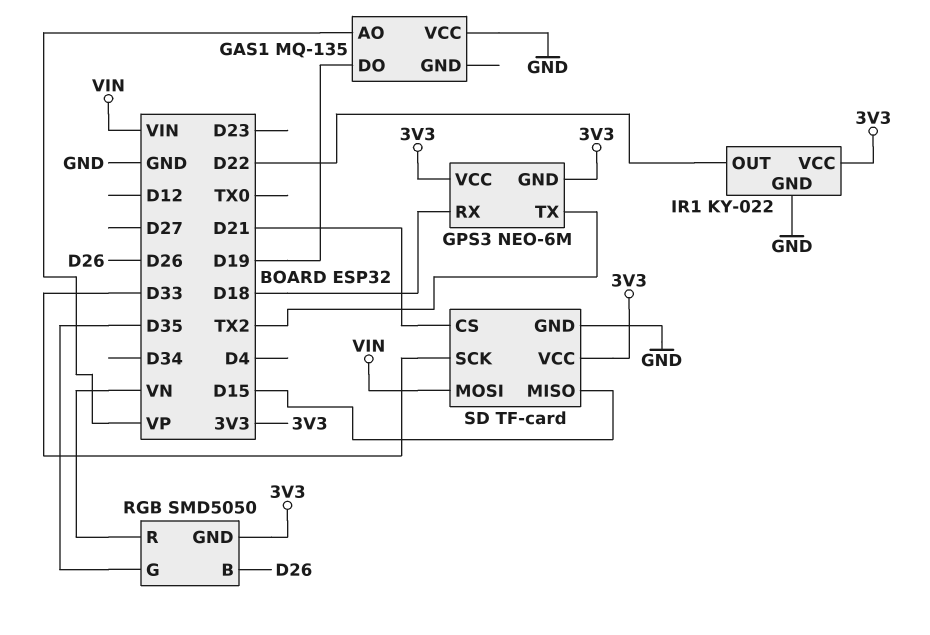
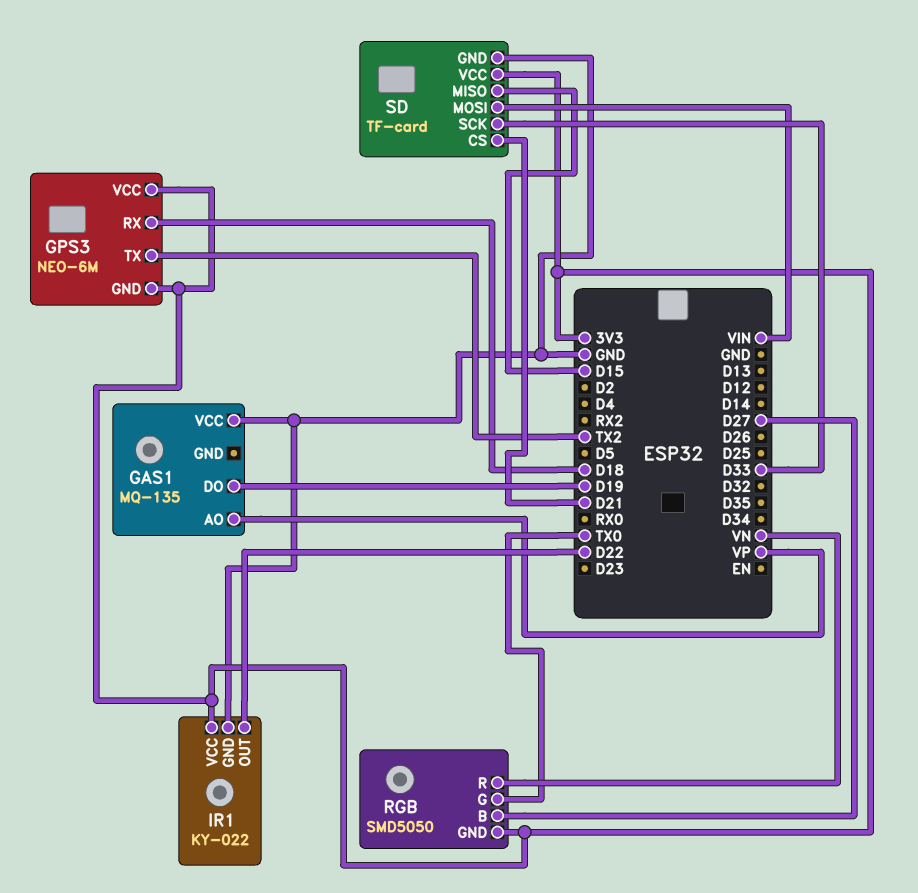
RGB pin B: D26 -> D27
RGB pin G: D35 -> TX0

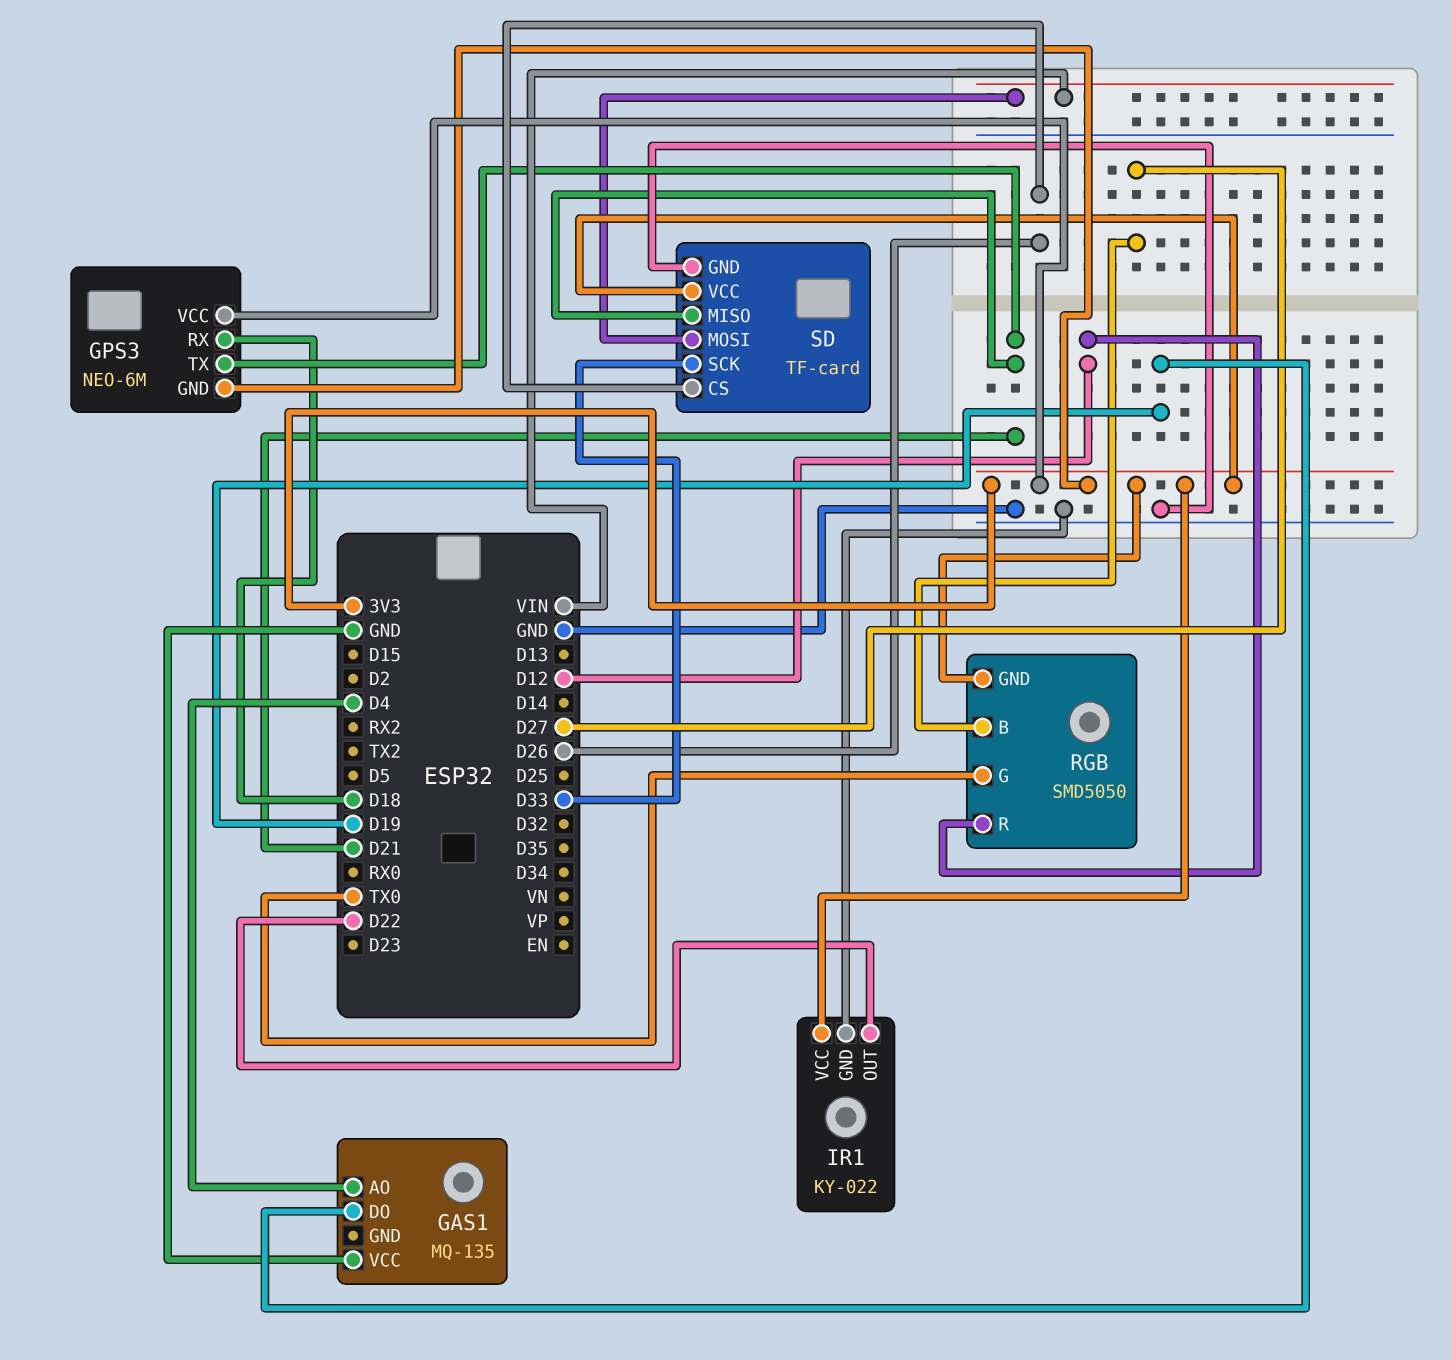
GAS1 pin AO: VP -> D4
GPS3 pin TX: TX2 -> D21
RGB pin R: VN -> D12
SD pin CS: D21 -> D26
SD pin MISO: D15 -> D21

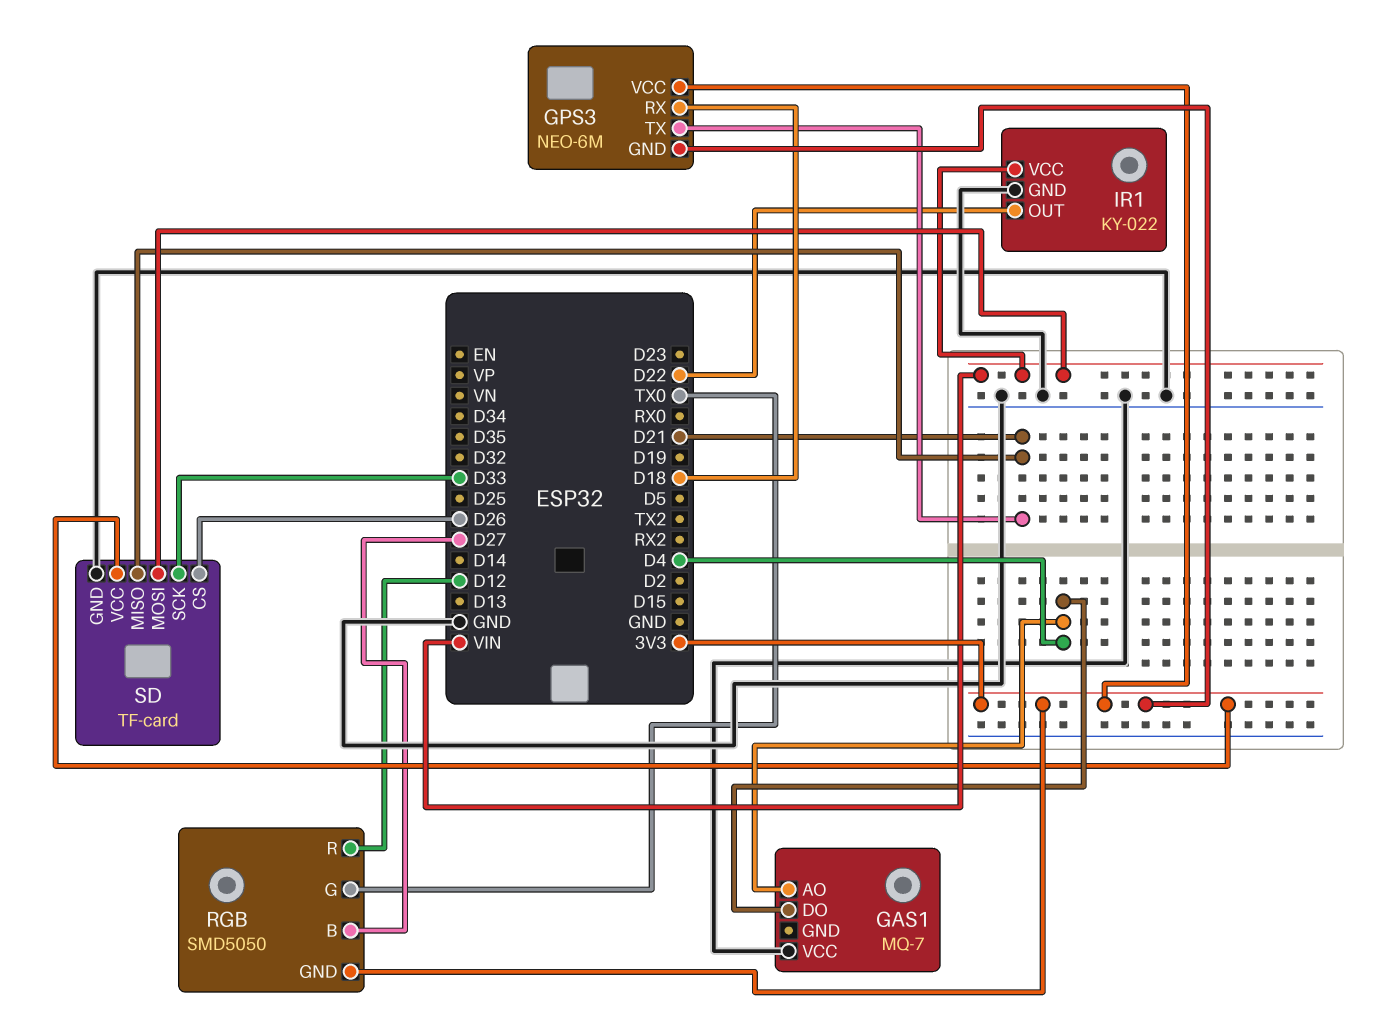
GAS1: MQ-135 -> MQ-7
GAS1 pin DO: D19 -> D4
IR1 pin VCC: 3V3 -> VIN

